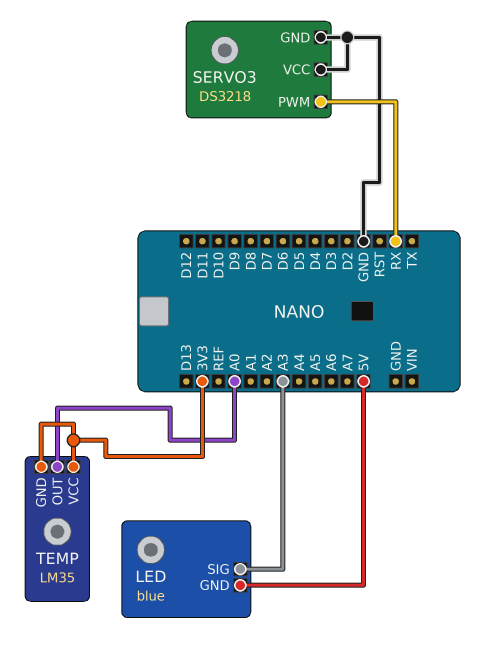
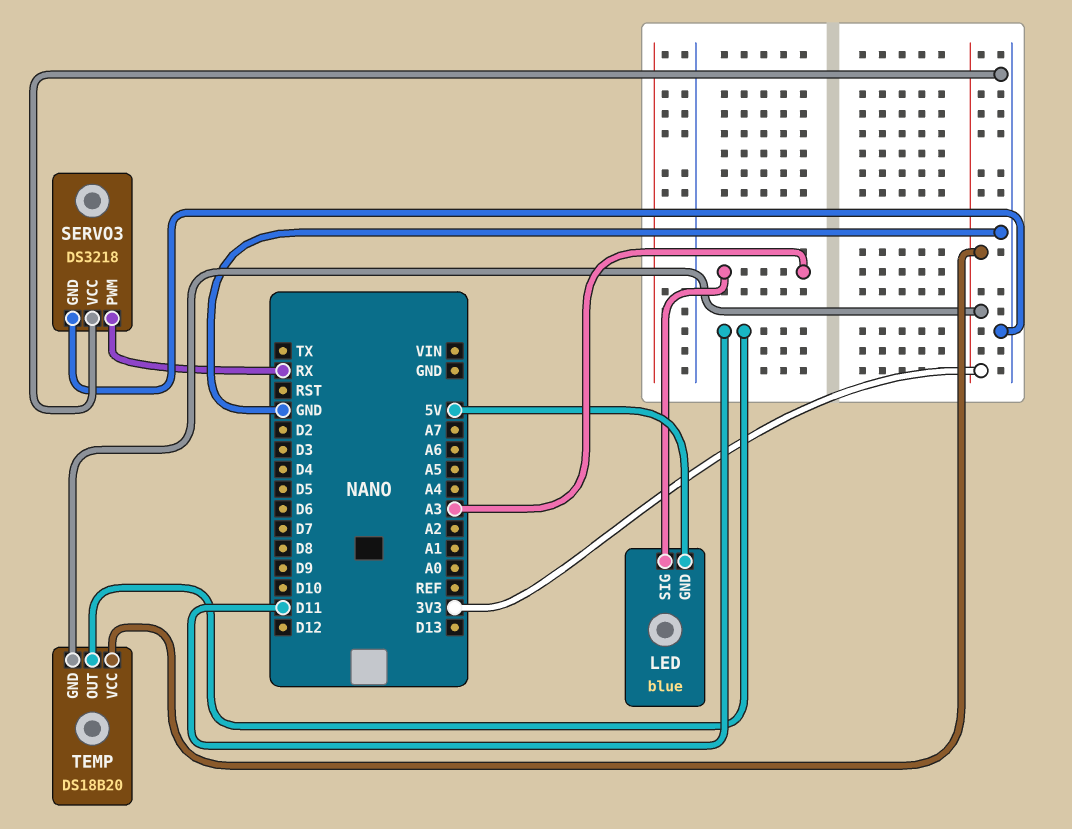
TEMP: LM35 -> DS18B20
TEMP pin OUT: A0 -> D11

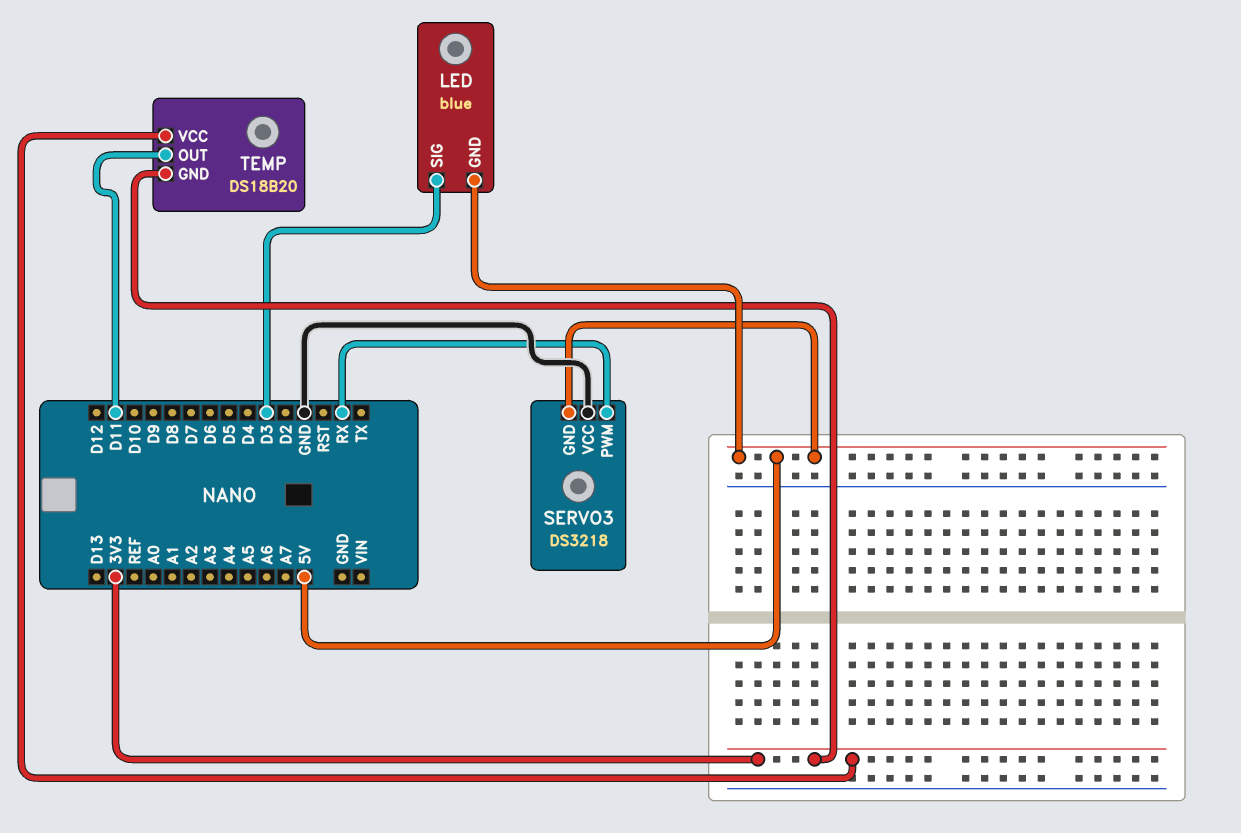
LED pin SIG: A3 -> D3
SERVO3 pin GND: GND -> 5V

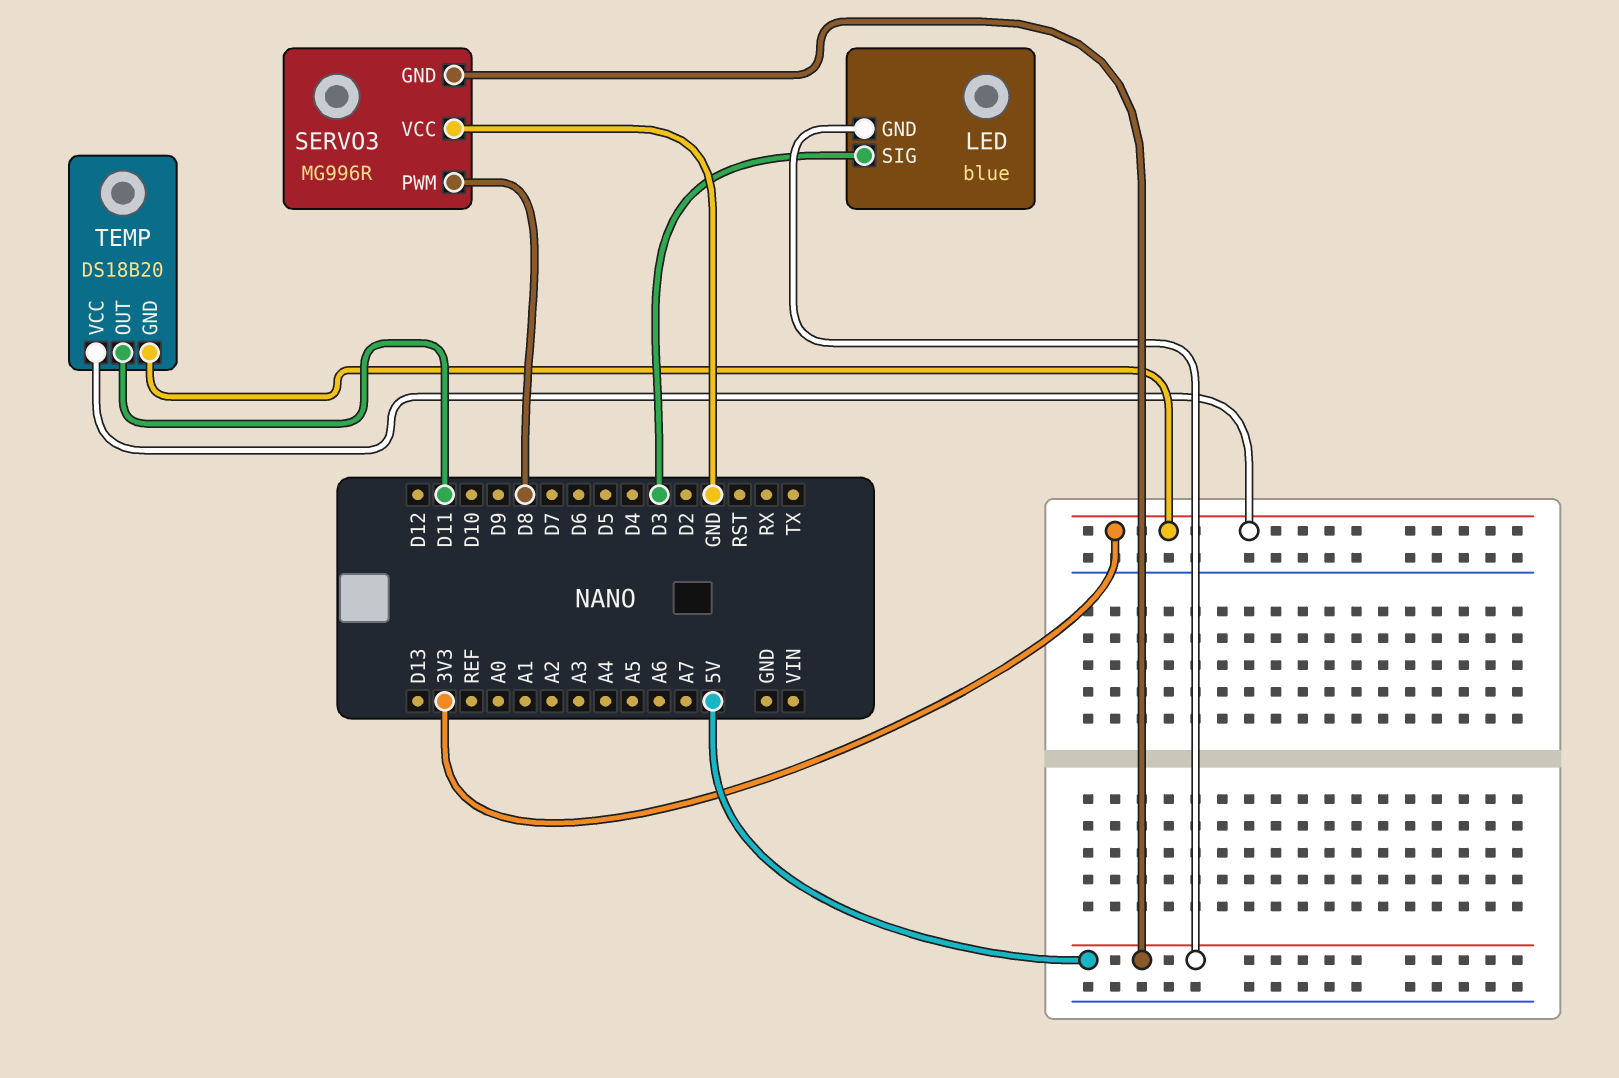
SERVO3: DS3218 -> MG996R
SERVO3 pin PWM: RX -> D8

